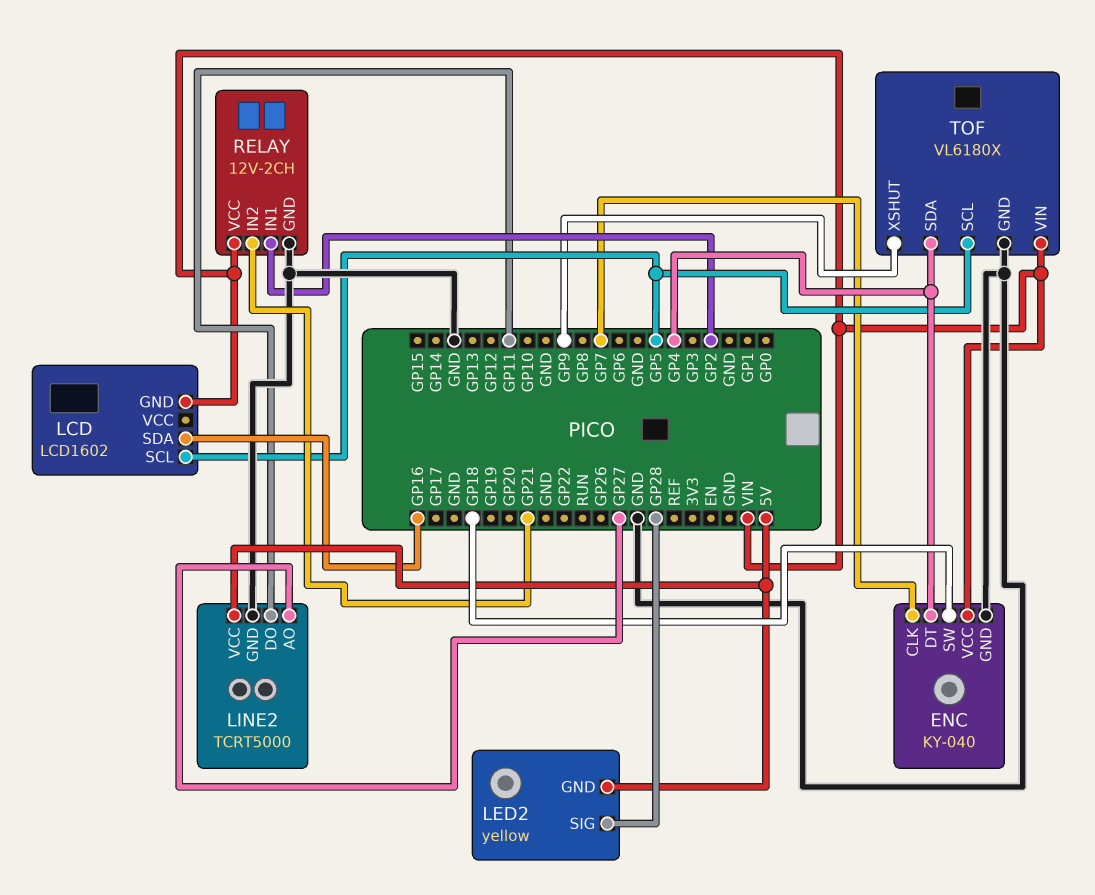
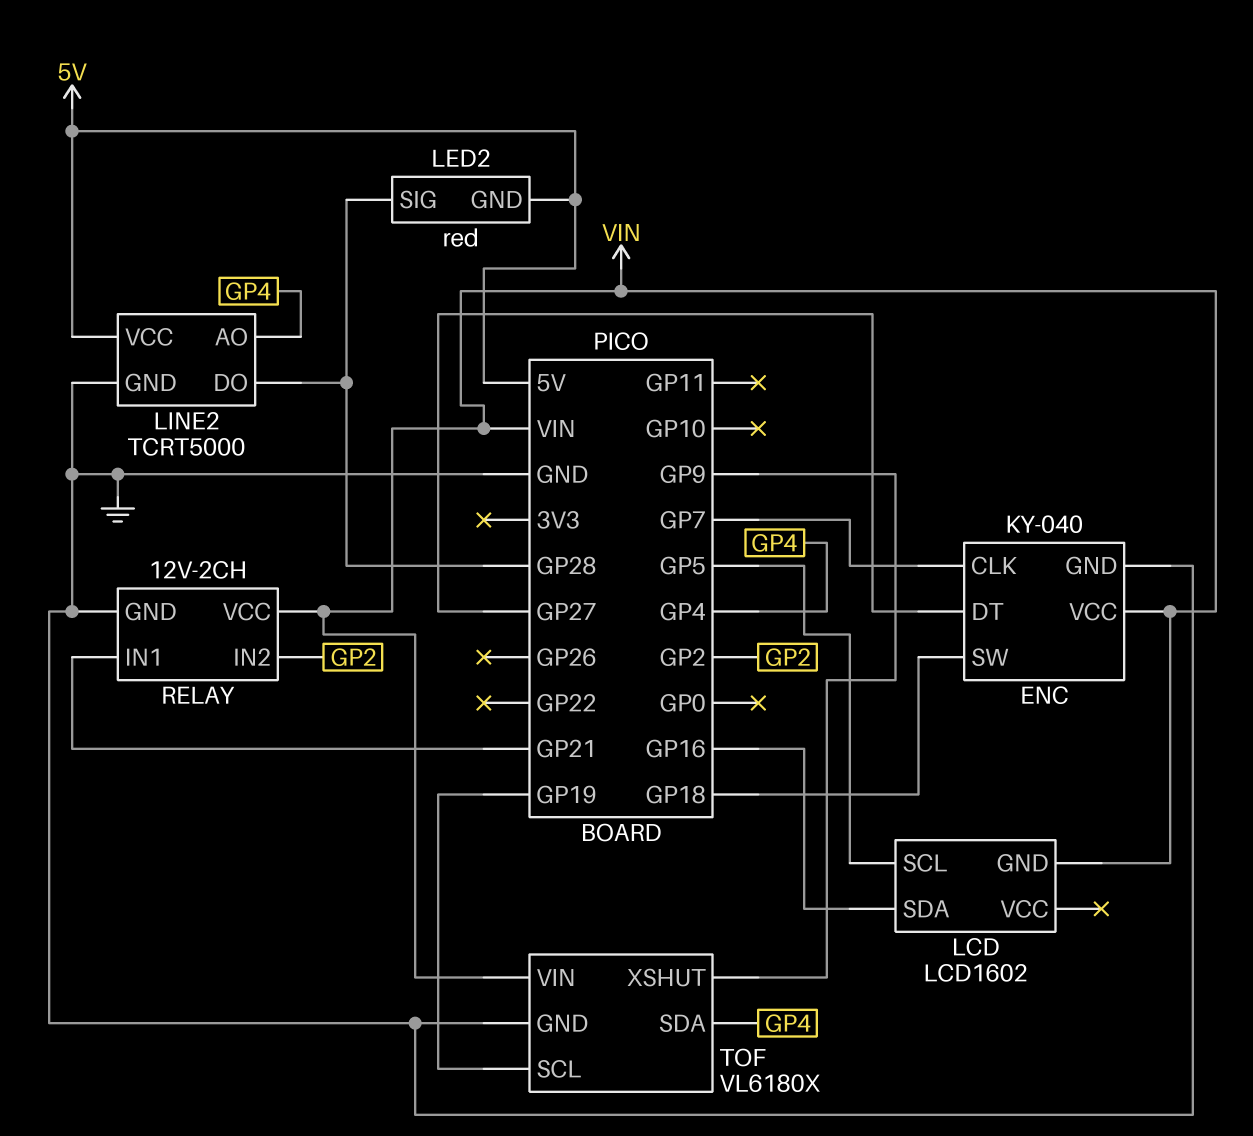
ENC pin DT: GP4 -> GP27
LED2: yellow -> red
LINE2 pin AO: GP27 -> GP4
LINE2 pin DO: GP11 -> GP28
RELAY pin IN1: GP2 -> GP21
RELAY pin IN2: GP21 -> GP2
TOF pin SCL: GP5 -> GP19

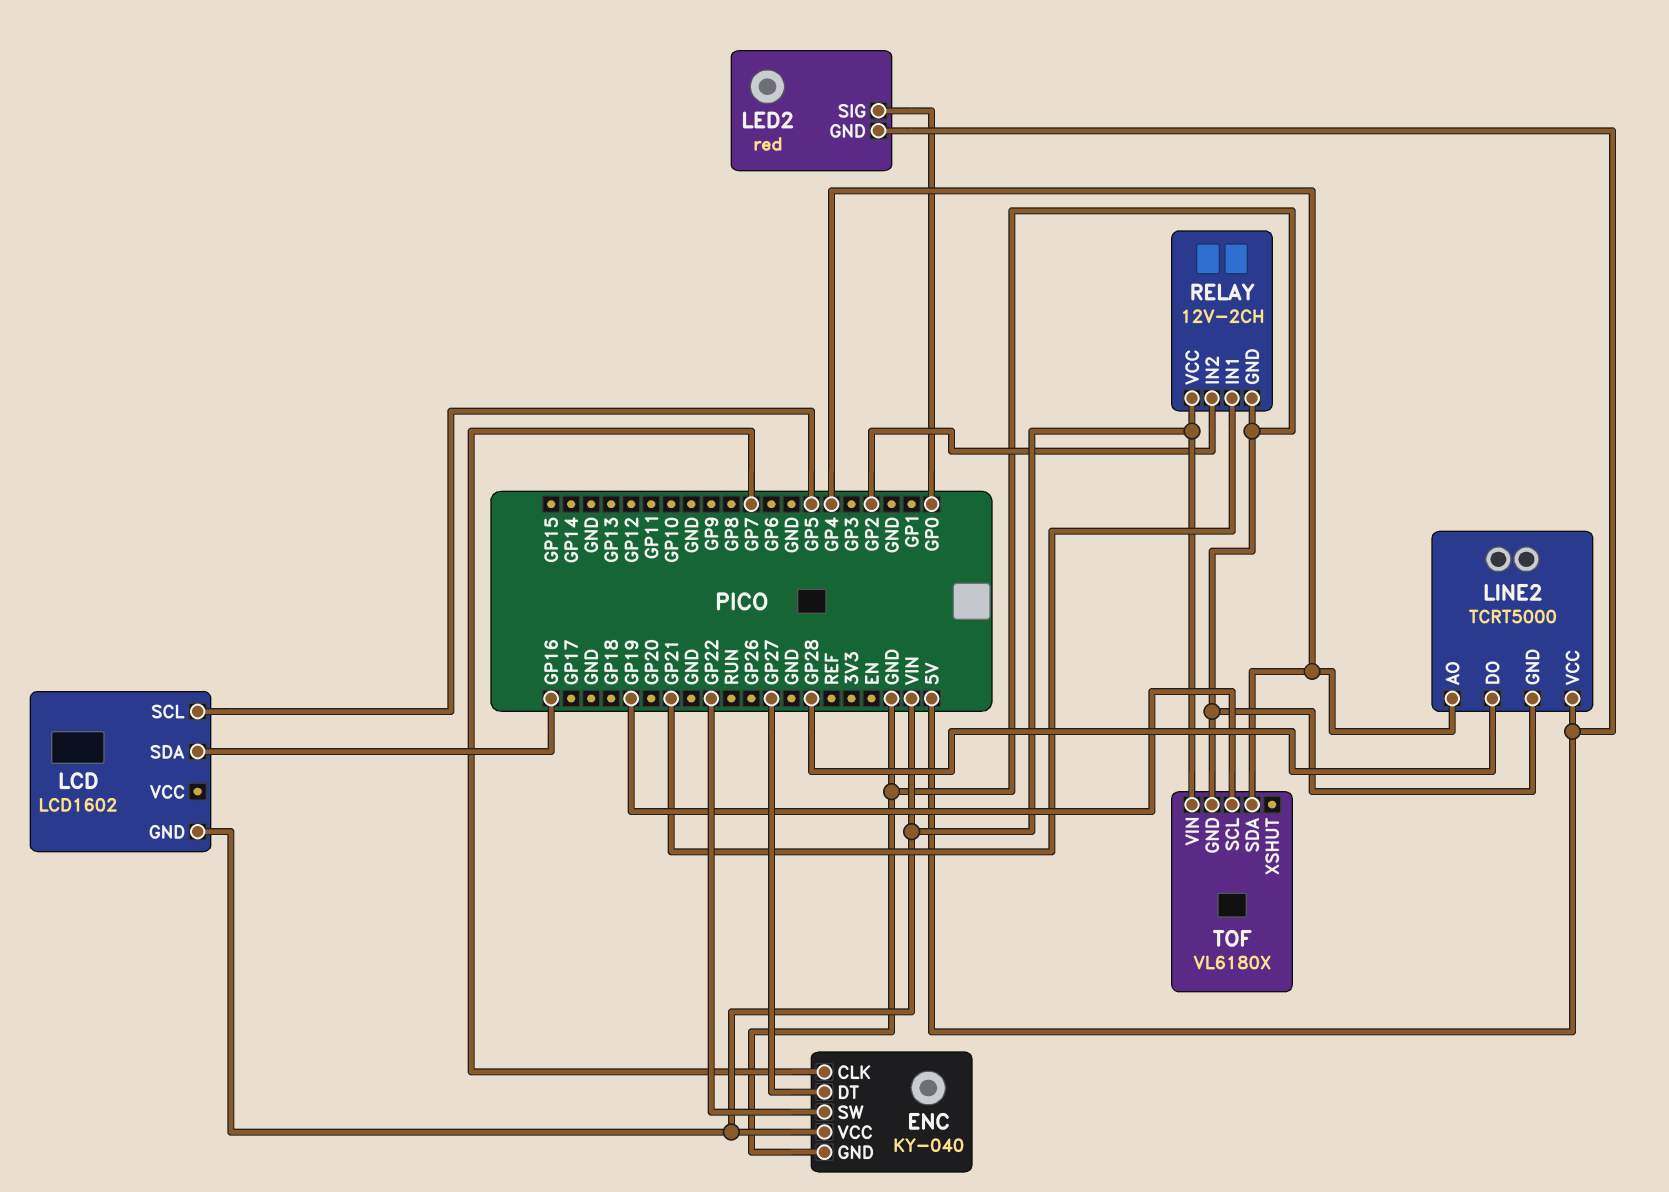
ENC pin SW: GP18 -> GP22
LED2 pin SIG: GP28 -> GP0
TOF pin XSHUT: GP9 -> none

